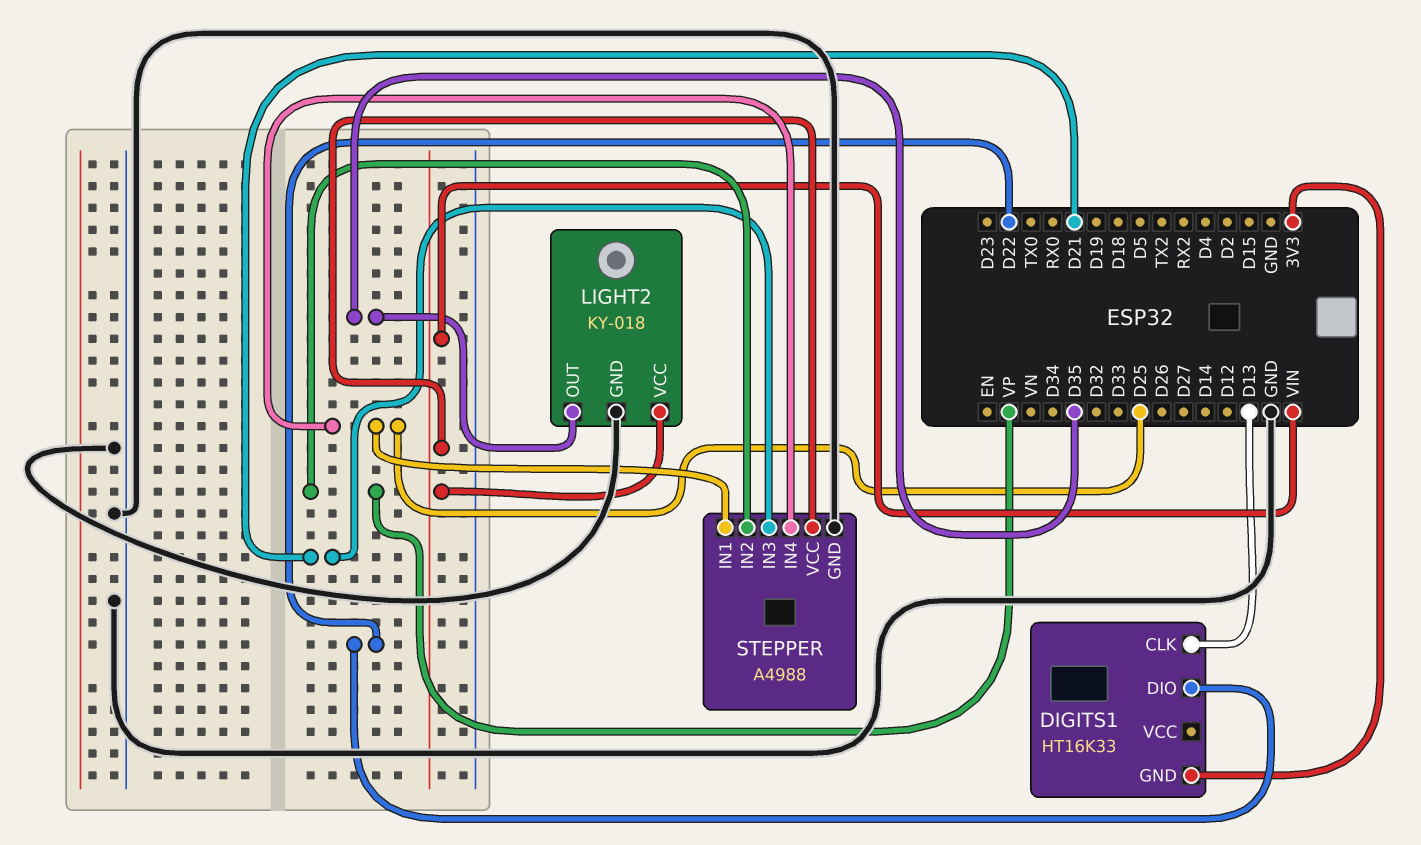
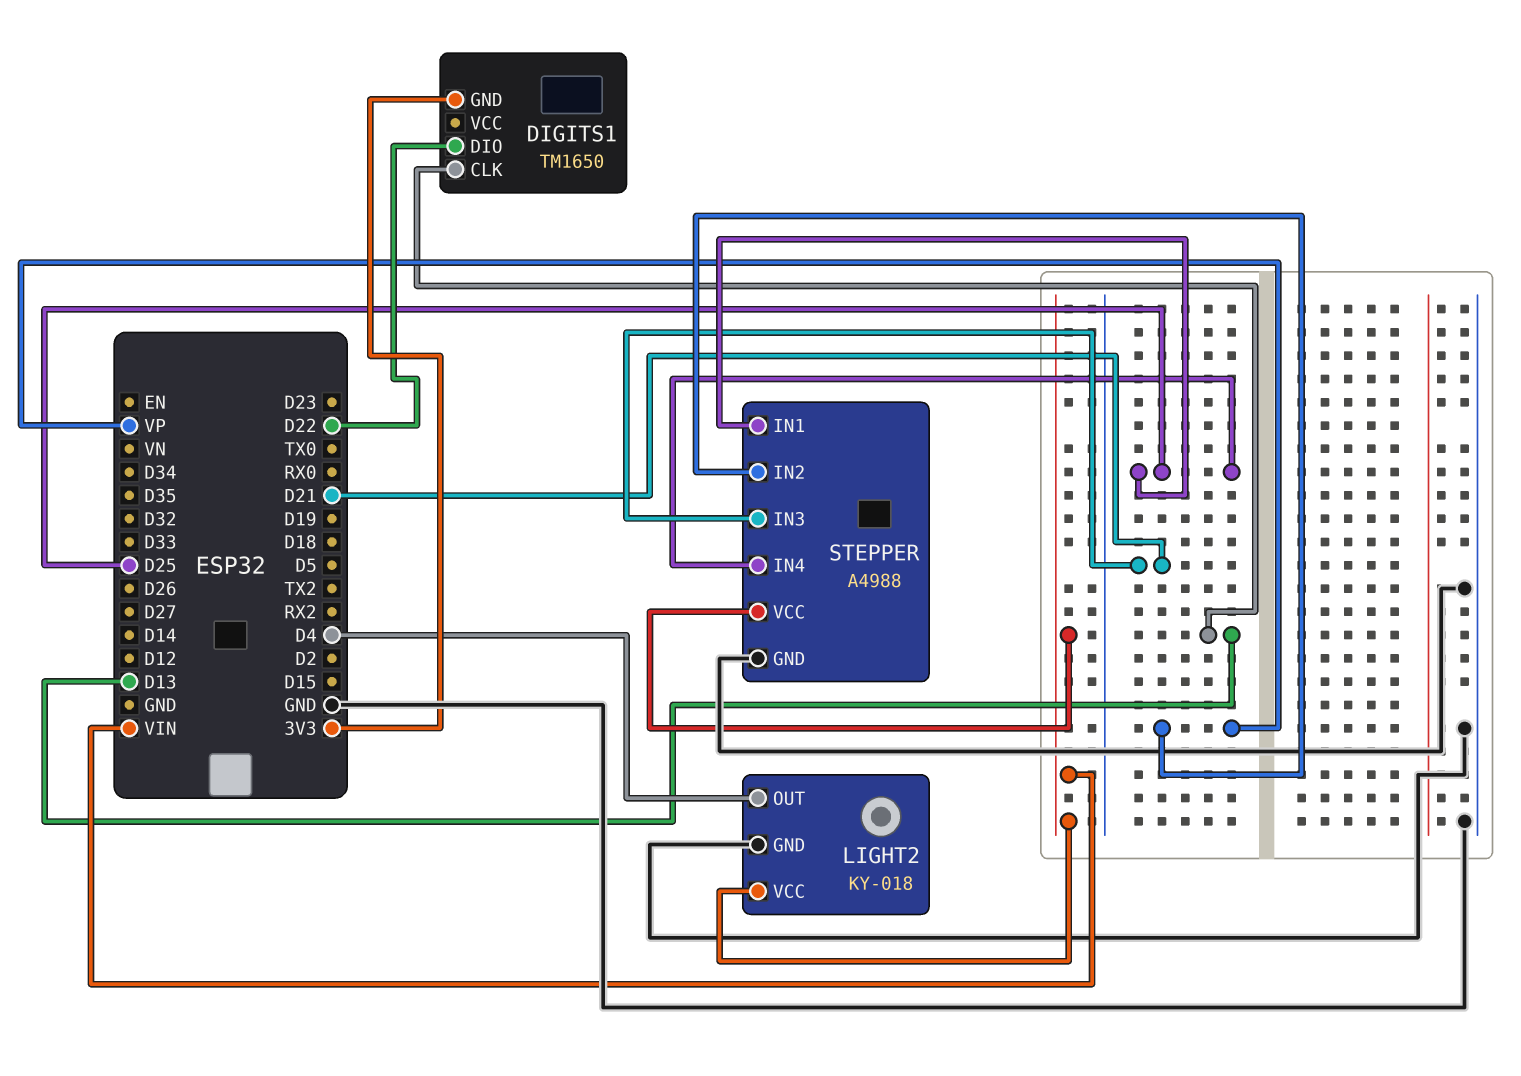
DIGITS1: HT16K33 -> TM1650
LIGHT2 pin OUT: D35 -> D4

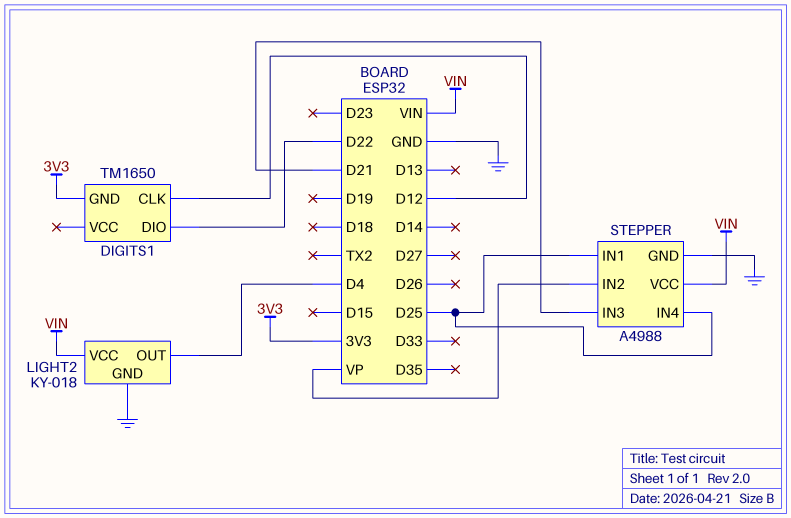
DIGITS1 pin CLK: D13 -> D12

